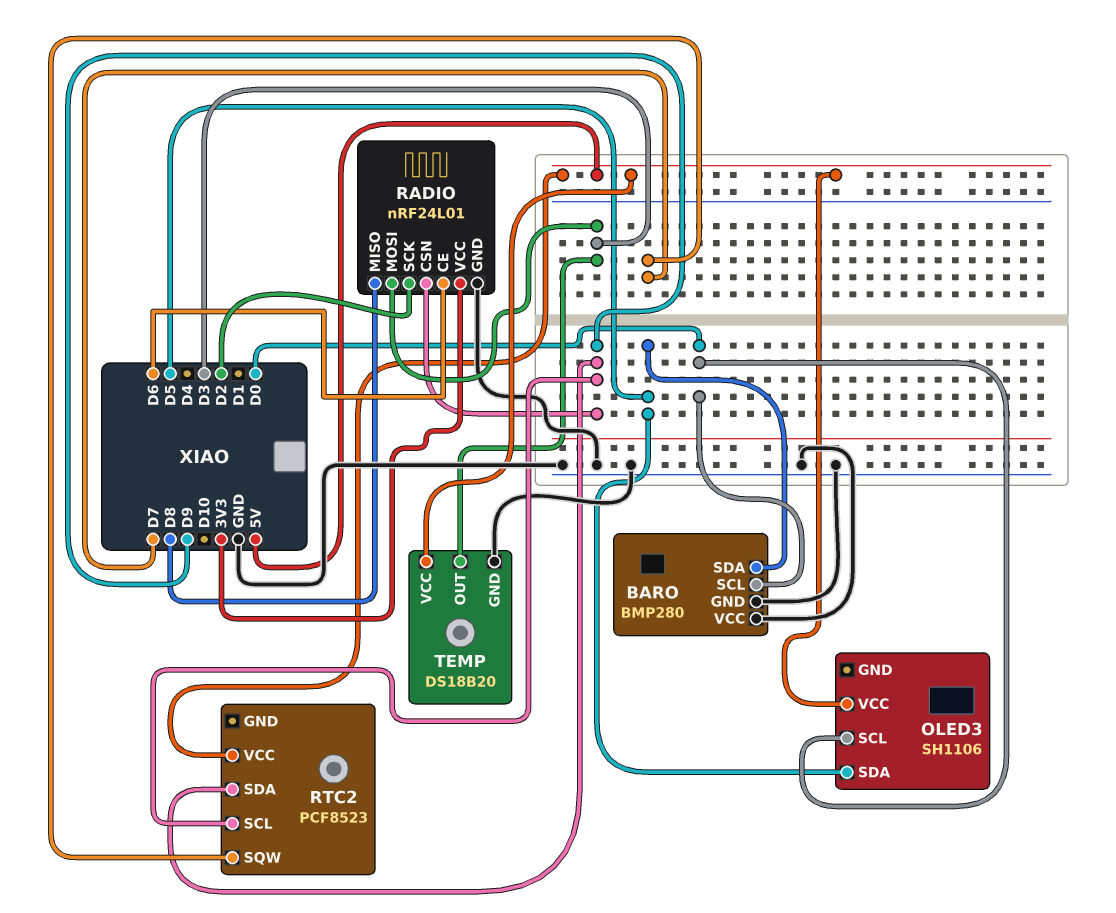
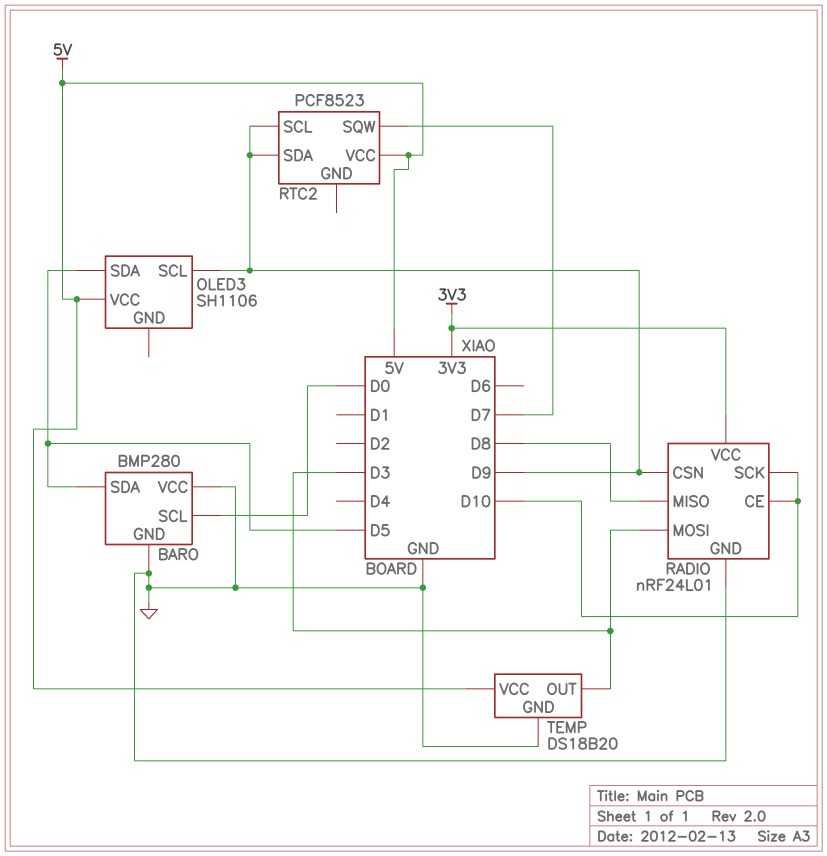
OLED3 pin SCL: D0 -> D9
RADIO pin CE: D6 -> D10
RADIO pin SCK: D2 -> D10

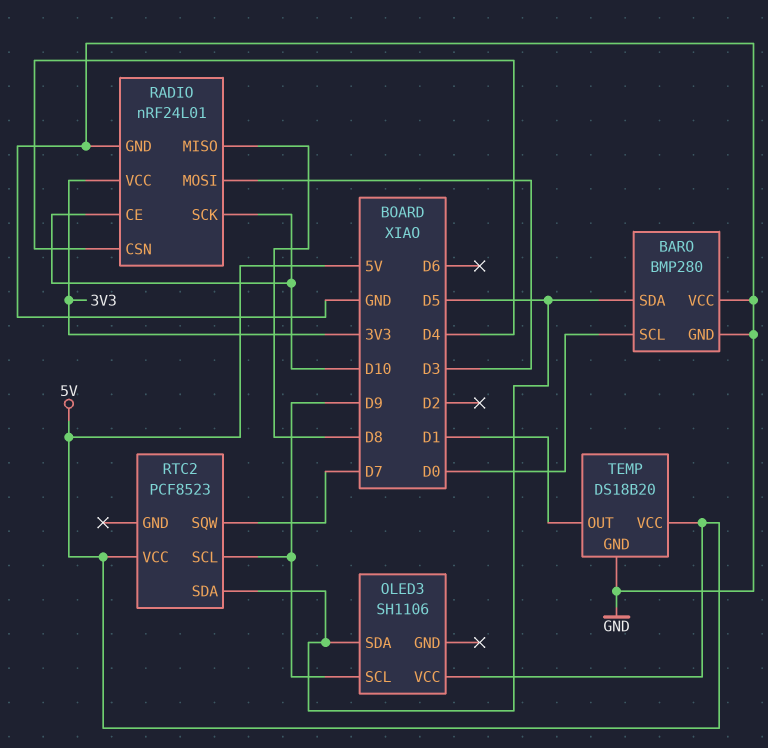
RADIO pin CSN: D9 -> D4
RTC2 pin SDA: D9 -> D5
TEMP pin OUT: D3 -> D1

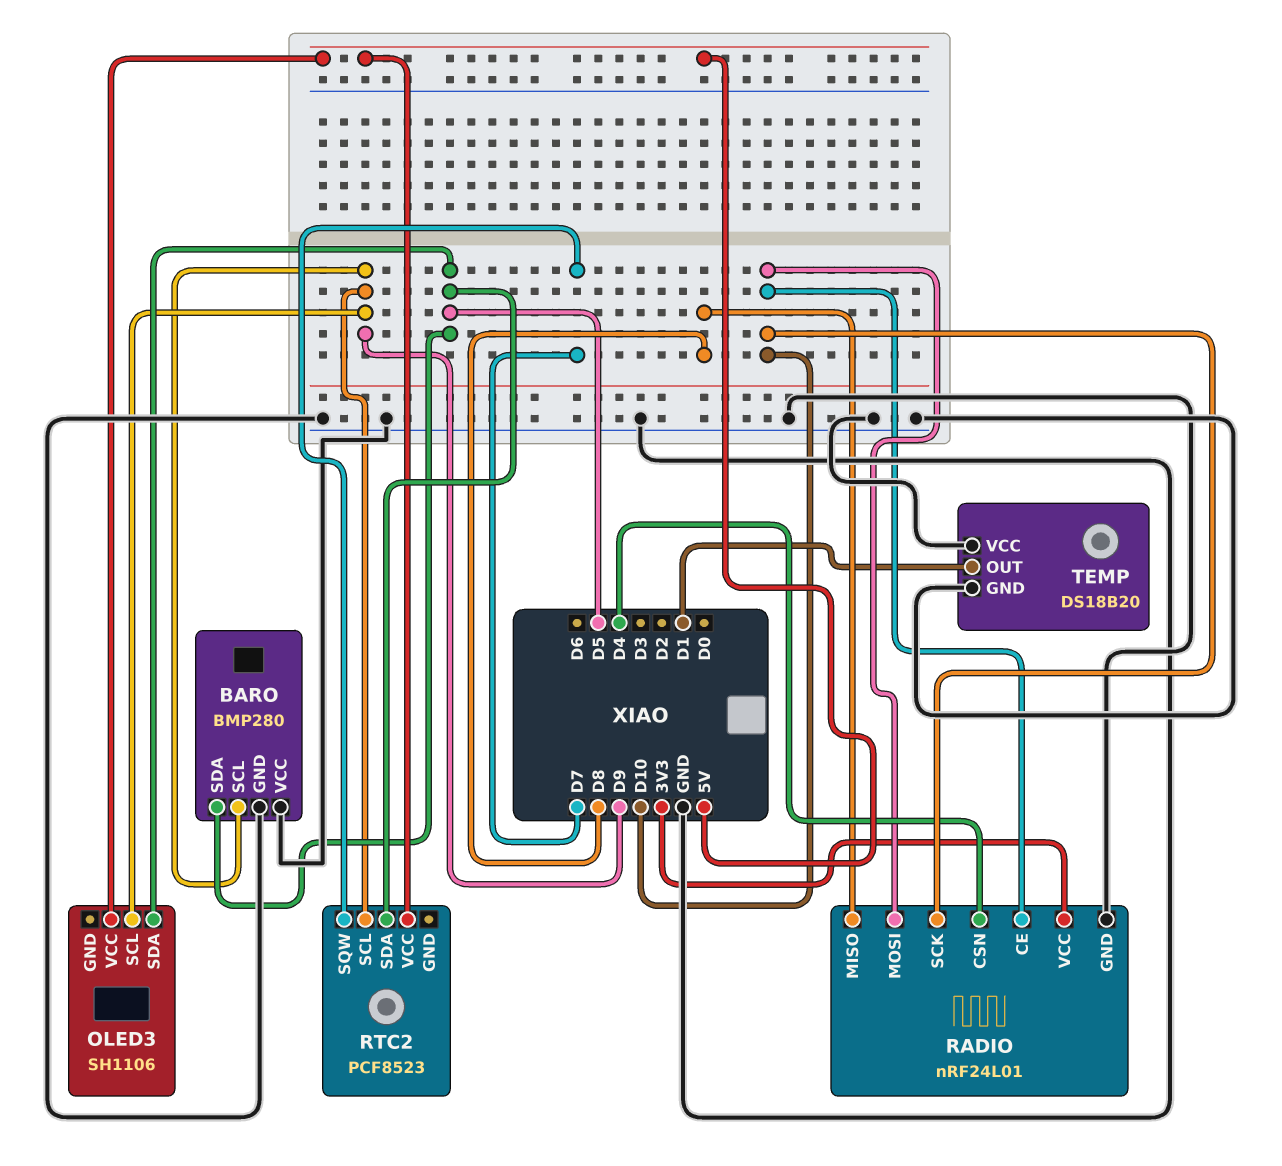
BARO pin SCL: D0 -> D9
RADIO pin MOSI: D3 -> D10
TEMP pin VCC: 5V -> GND

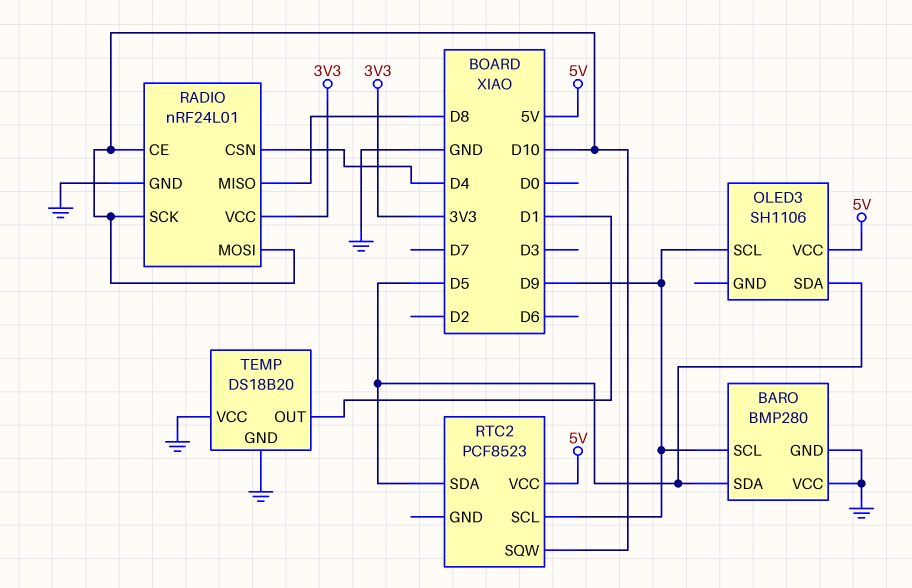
RTC2 pin SQW: D7 -> D10

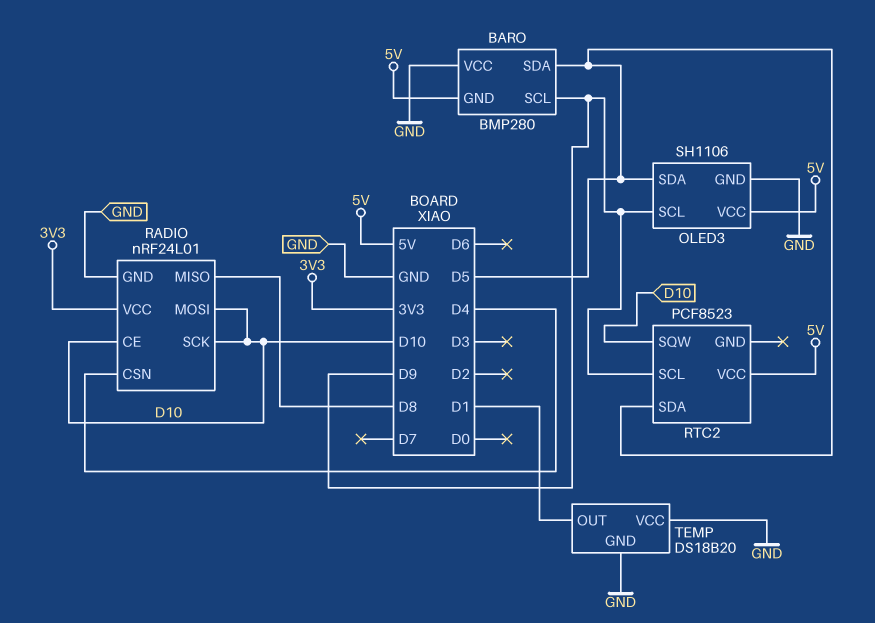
BARO pin GND: GND -> 5V
OLED3 pin GND: none -> GND

